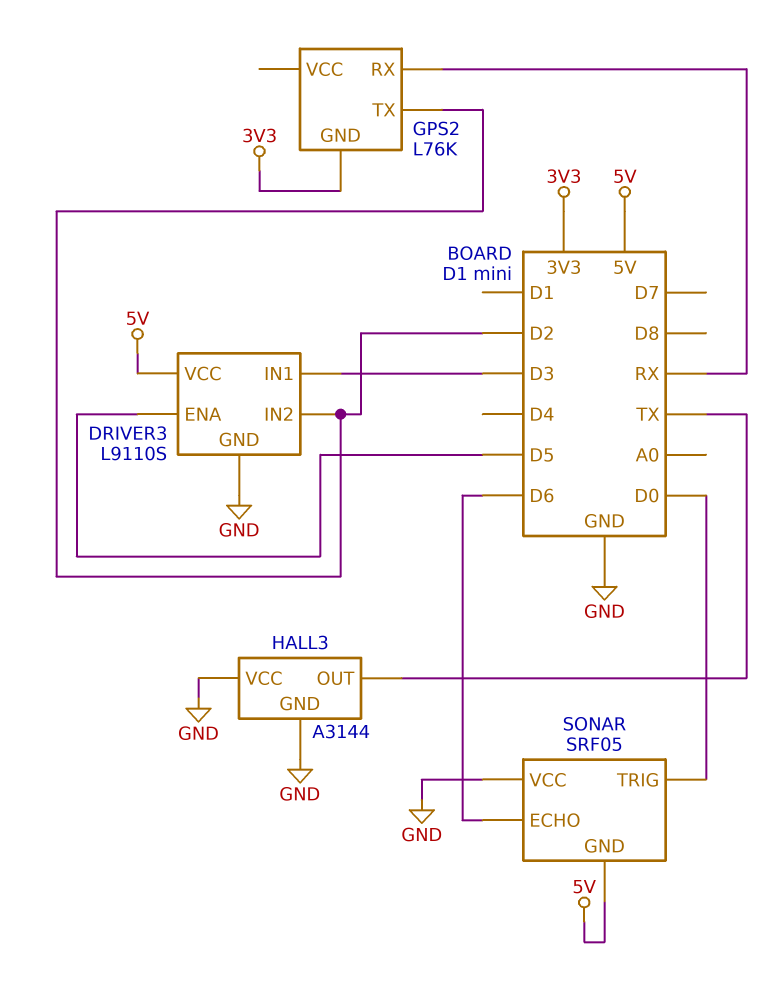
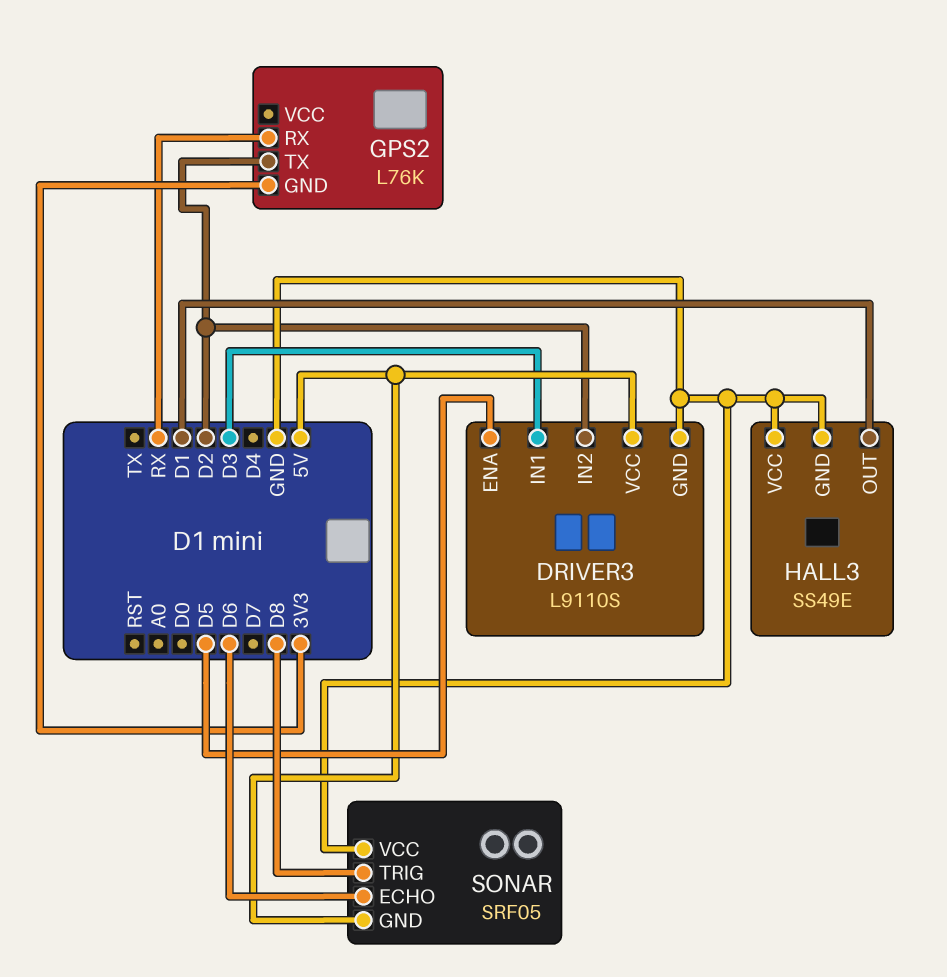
HALL3: A3144 -> SS49E
HALL3 pin OUT: TX -> D1
SONAR pin TRIG: D0 -> D8

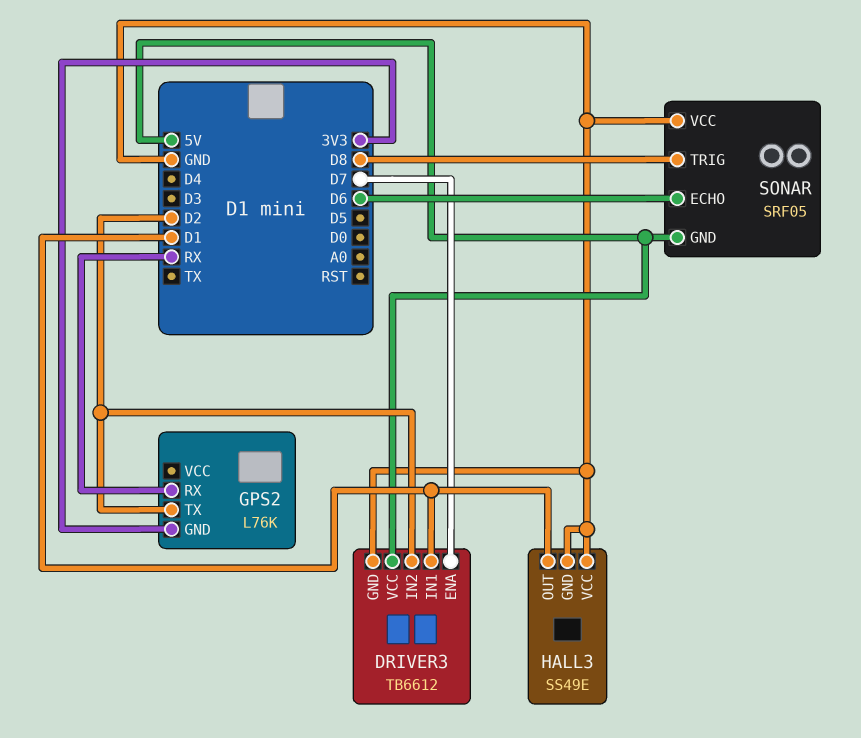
DRIVER3: L9110S -> TB6612
DRIVER3 pin ENA: D5 -> D7
DRIVER3 pin IN1: D3 -> D1

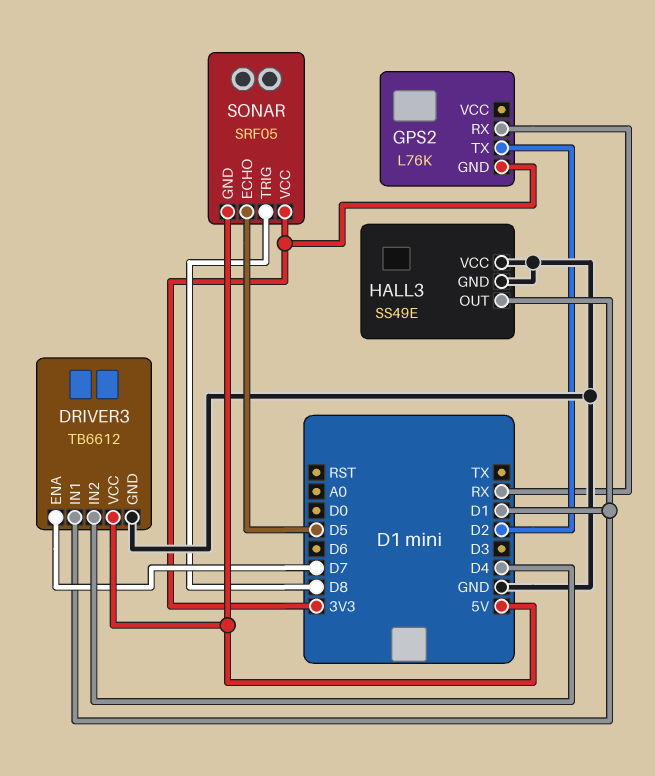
DRIVER3 pin IN2: D2 -> D4
SONAR pin ECHO: D6 -> D5
SONAR pin VCC: GND -> 3V3

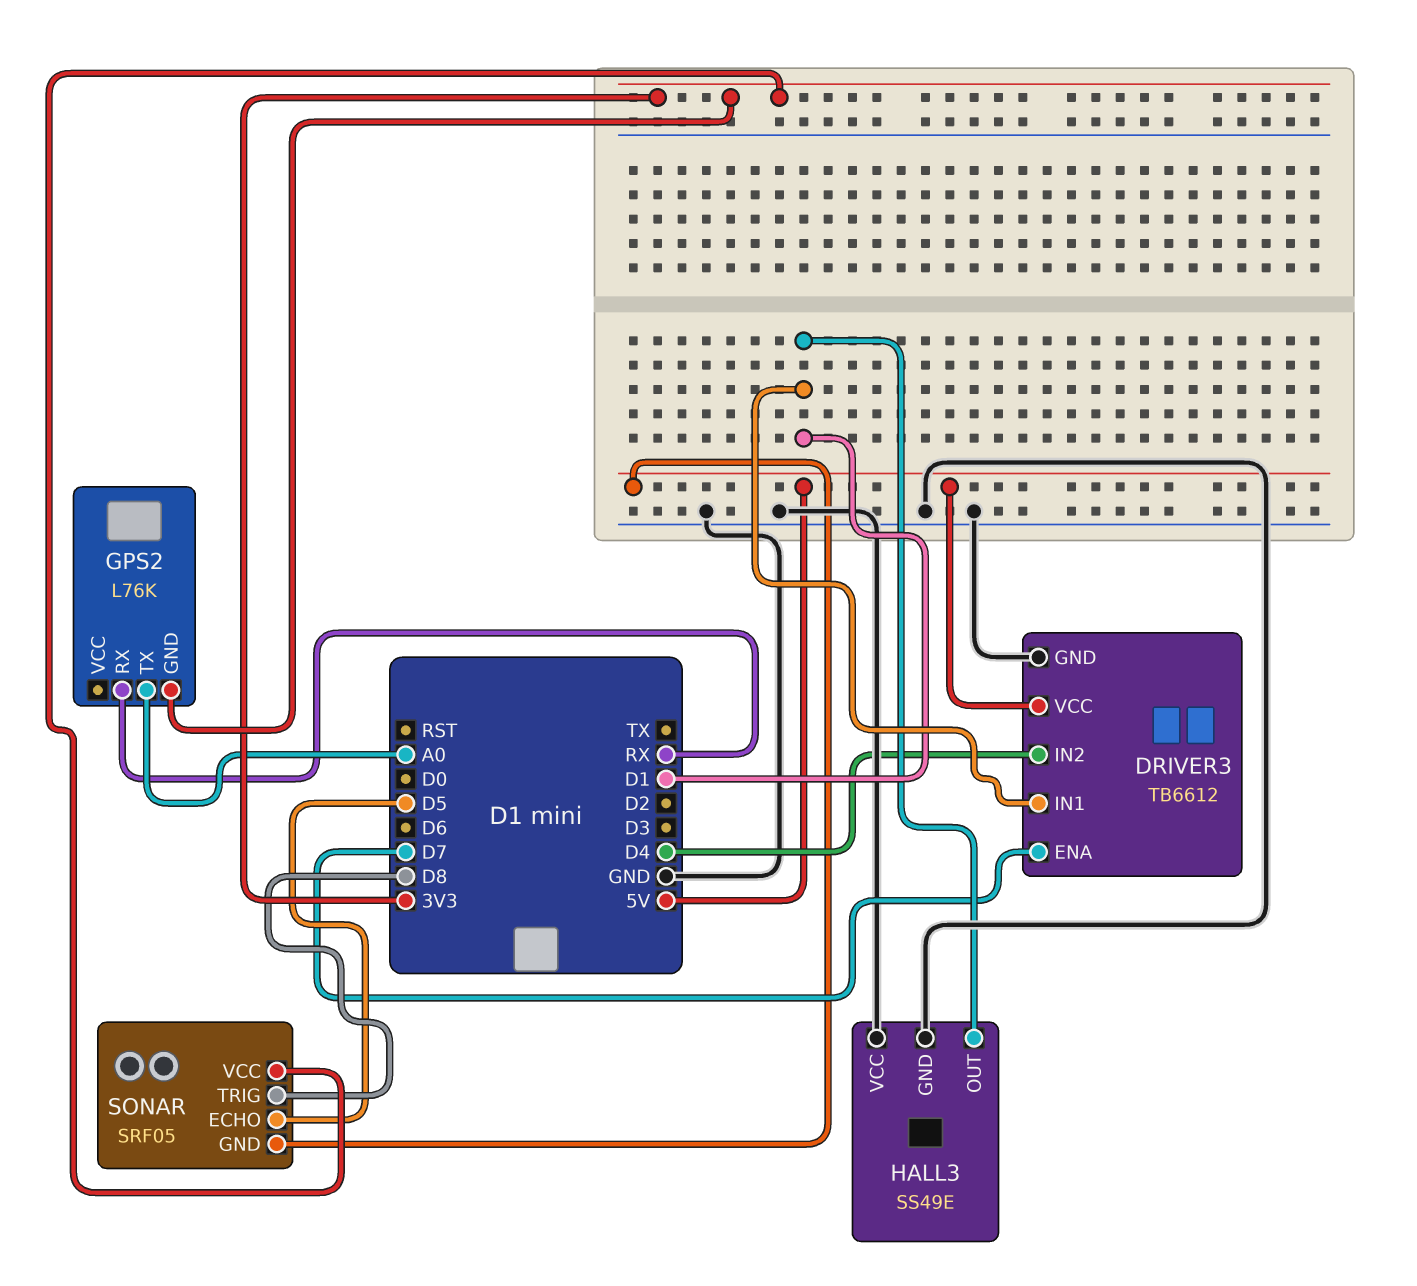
GPS2 pin TX: D2 -> A0

